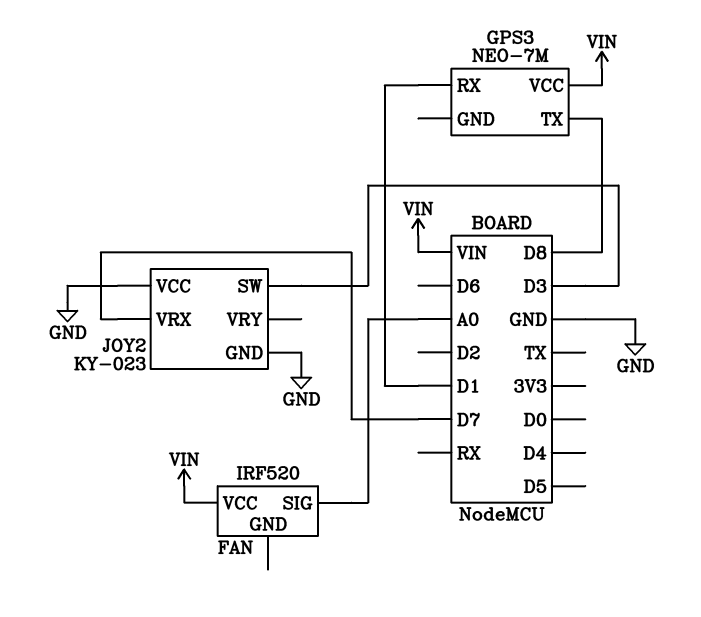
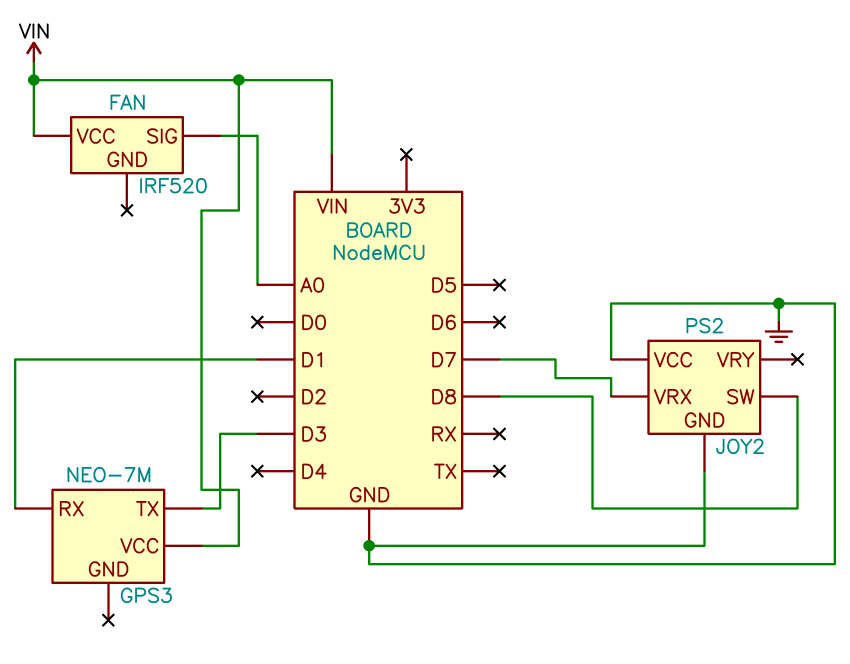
GPS3 pin TX: D8 -> D3
JOY2: KY-023 -> PS2
JOY2 pin SW: D3 -> D8

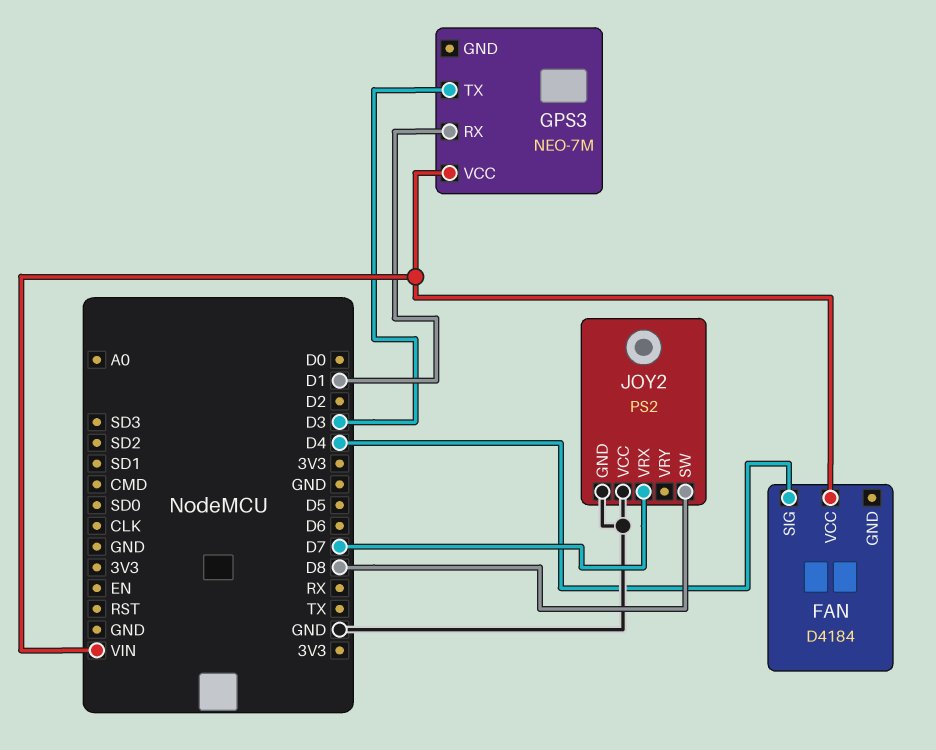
FAN: IRF520 -> D4184
FAN pin SIG: A0 -> D4

